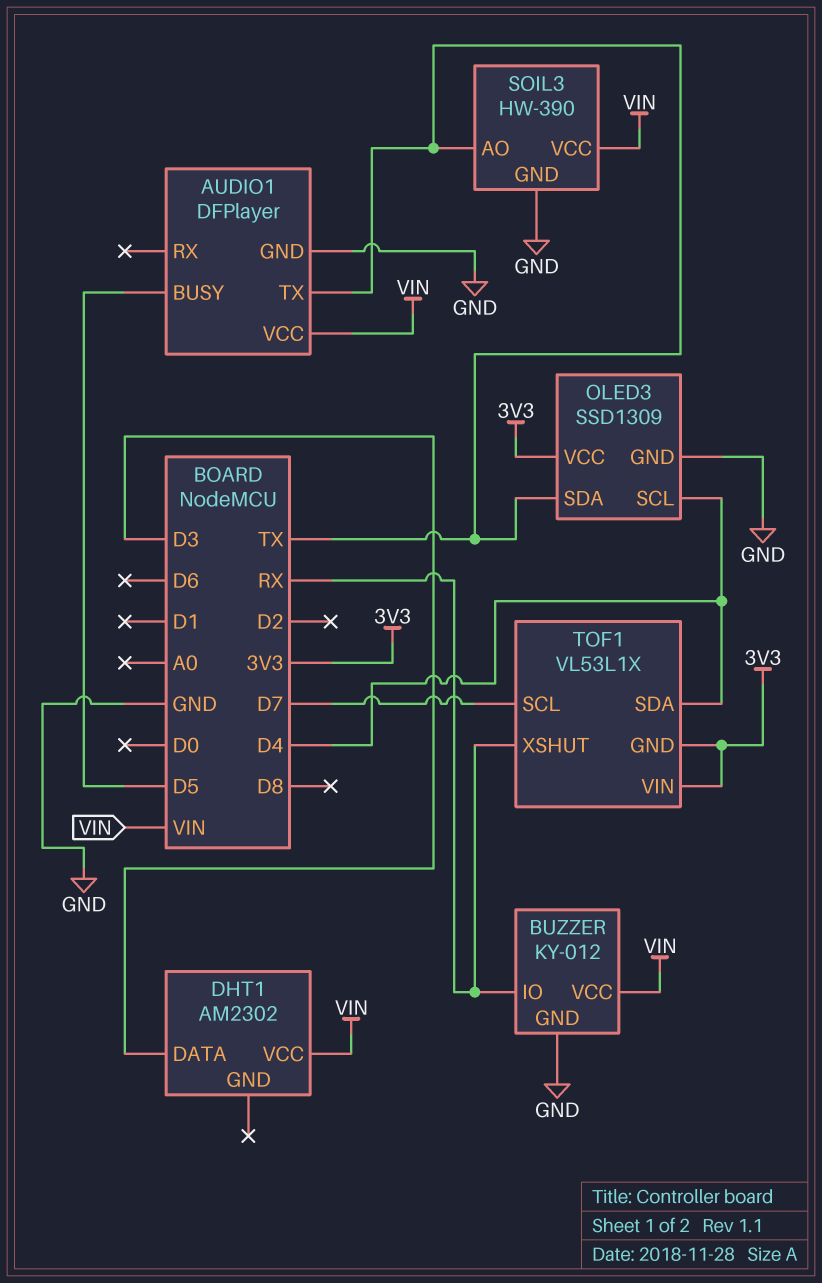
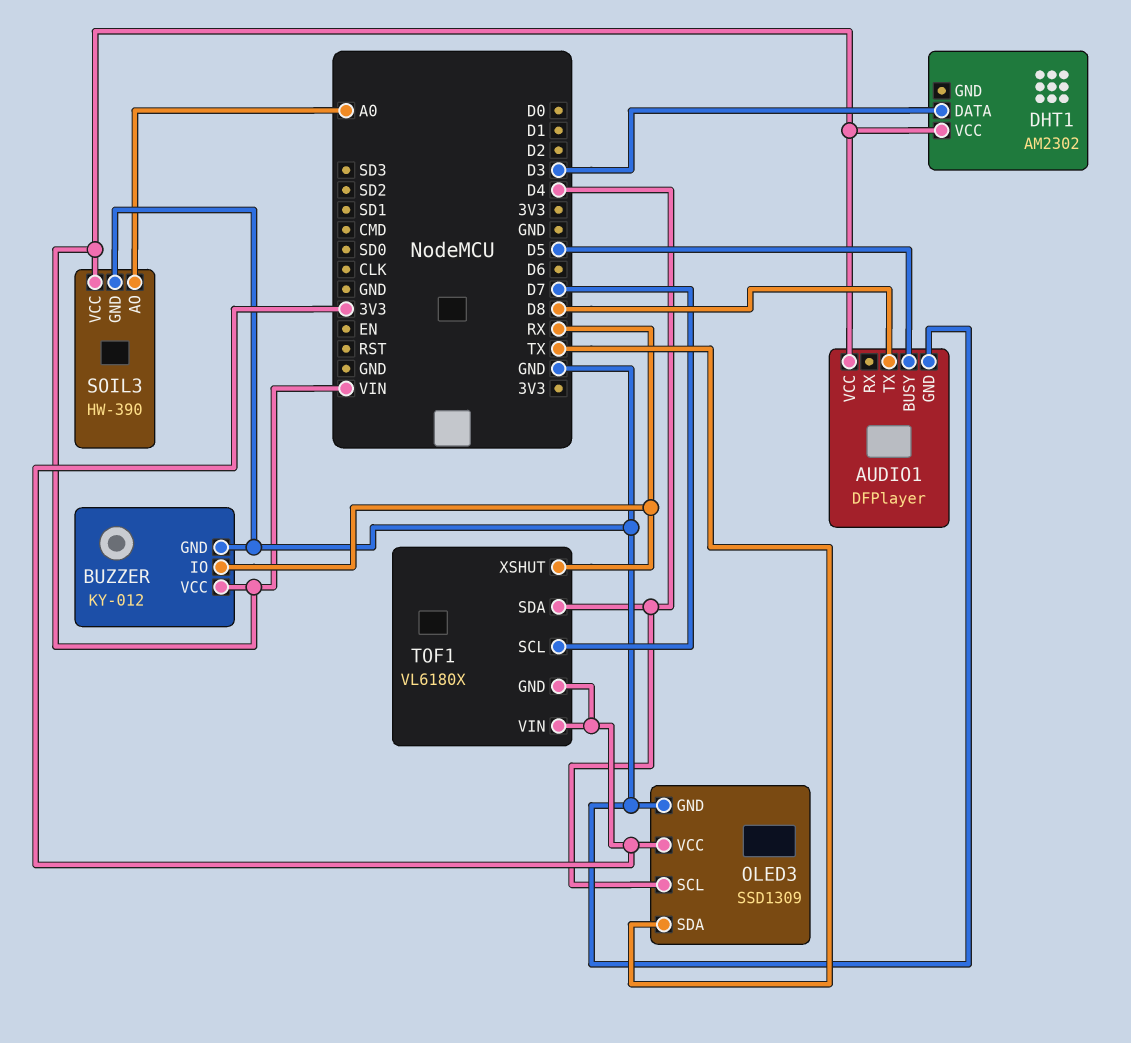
AUDIO1 pin TX: TX -> D8
SOIL3 pin AO: TX -> A0
TOF1: VL53L1X -> VL6180X

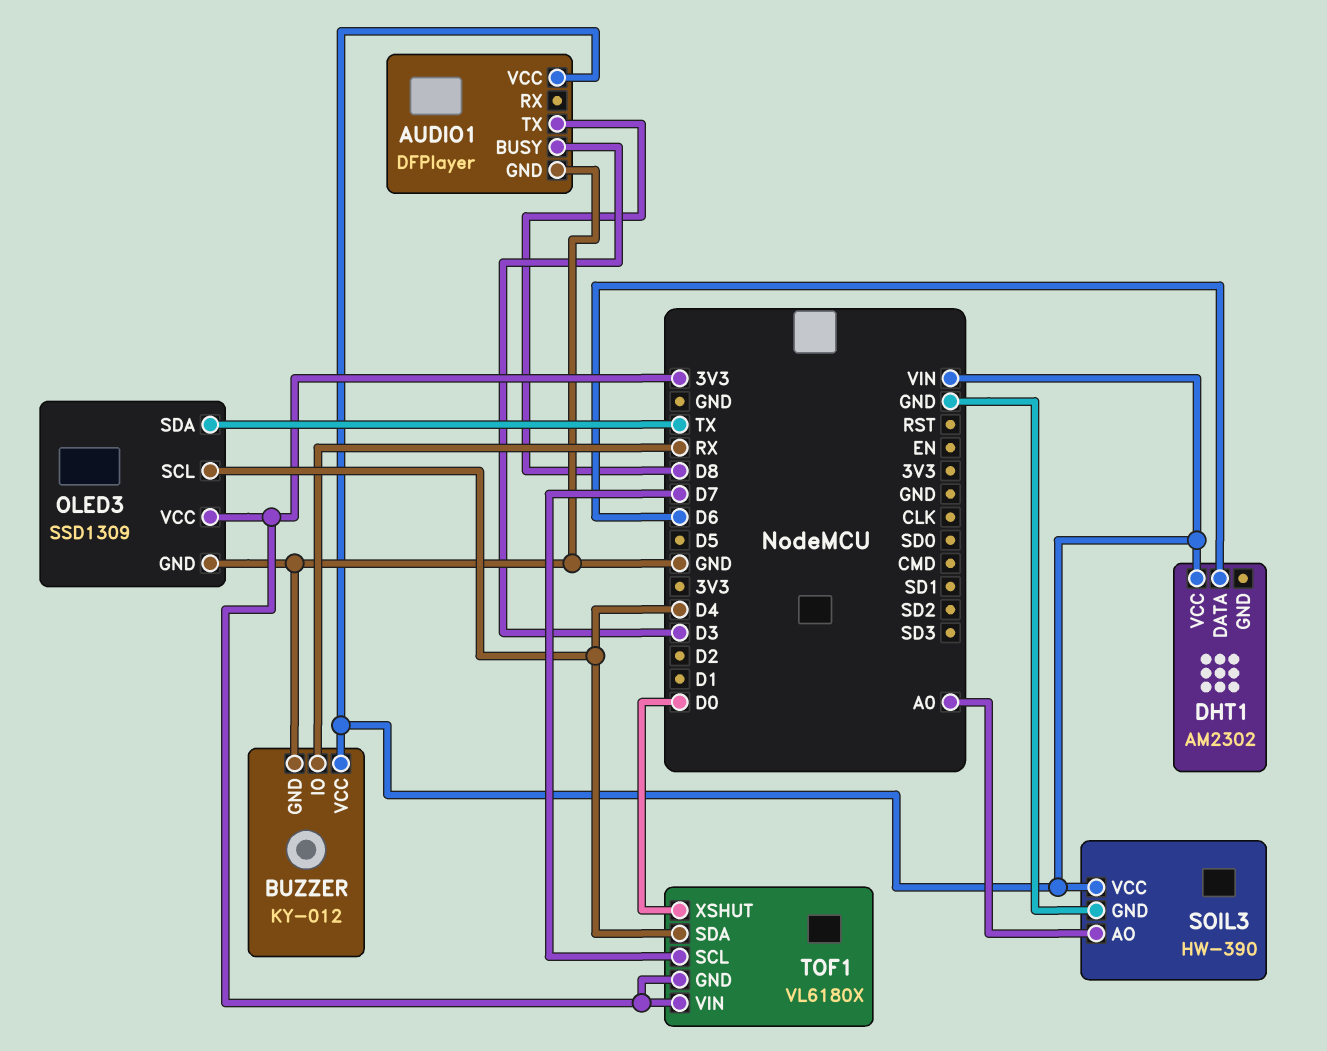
AUDIO1 pin BUSY: D5 -> D3
DHT1 pin DATA: D3 -> D6
TOF1 pin XSHUT: RX -> D0

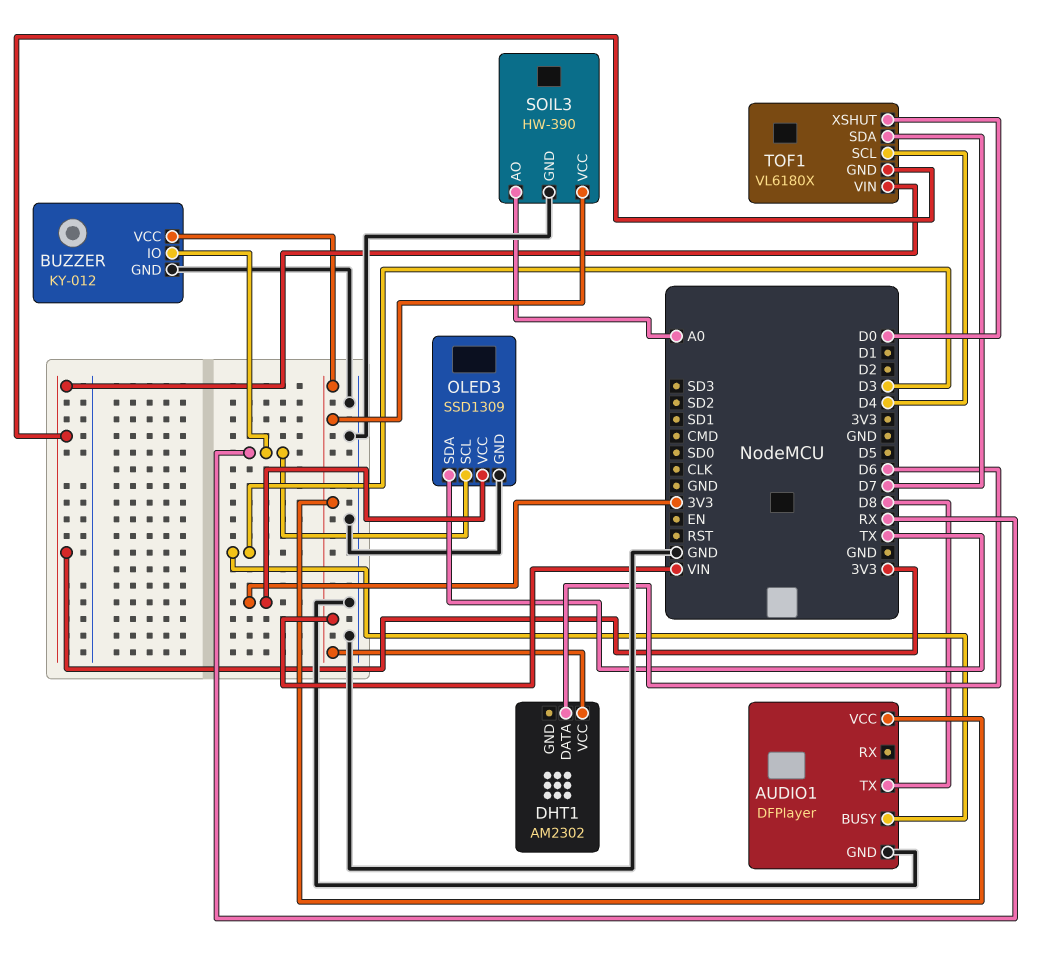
OLED3 pin SCL: D4 -> RX
TOF1 pin SCL: D7 -> D4
TOF1 pin SDA: D4 -> D7

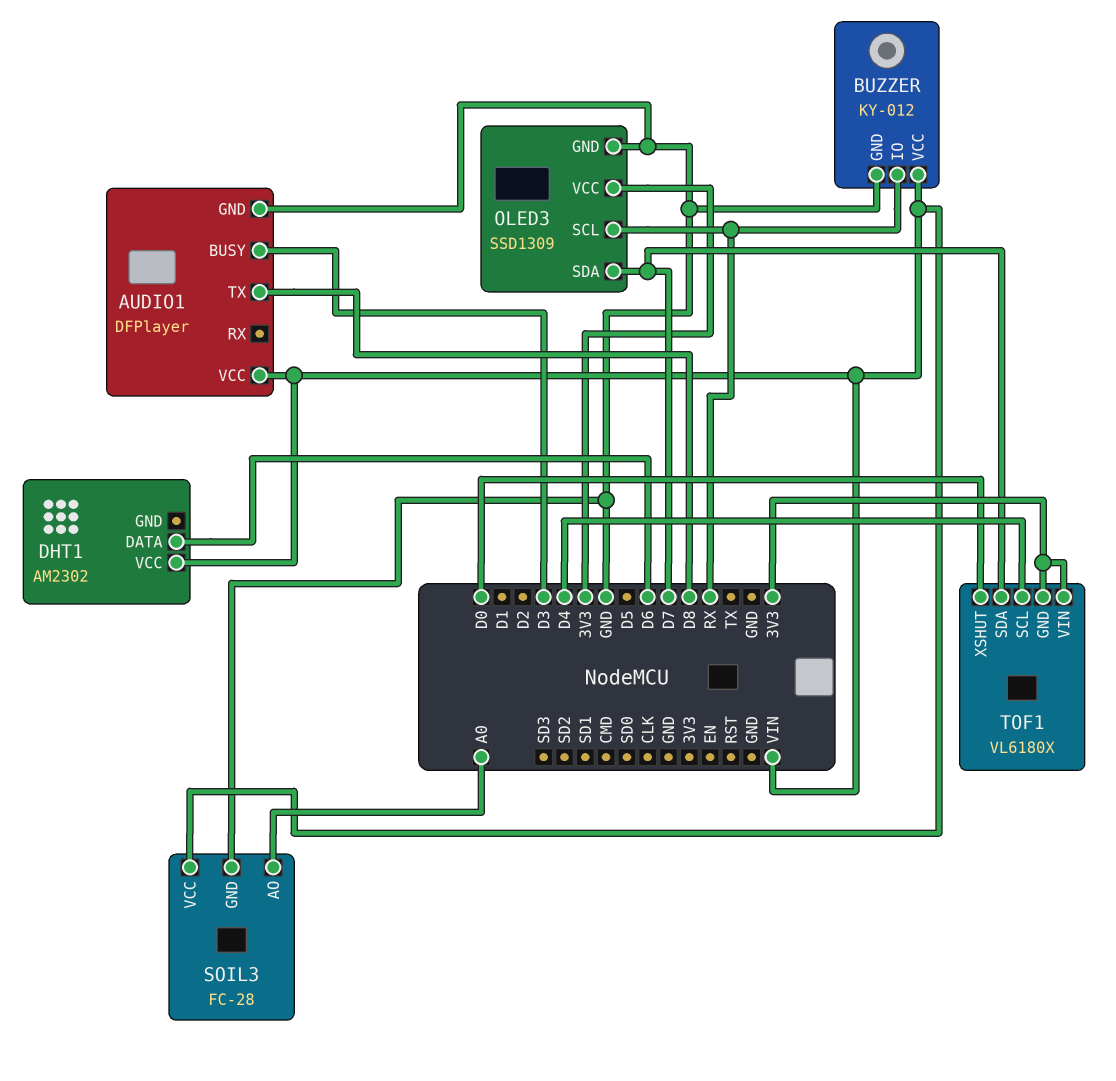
OLED3 pin SDA: TX -> D7
SOIL3: HW-390 -> FC-28

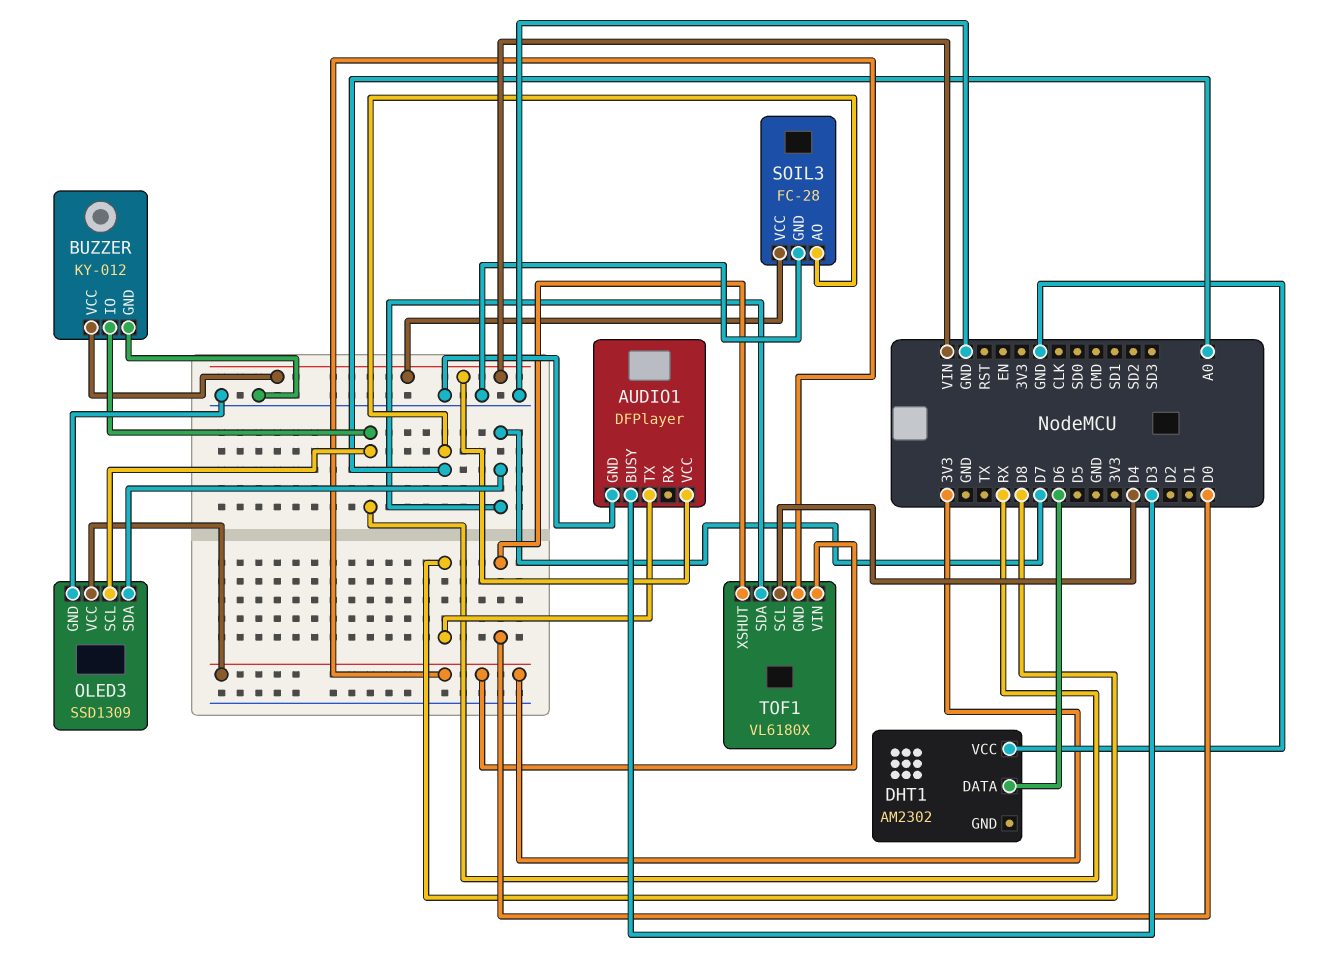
DHT1 pin VCC: VIN -> GND

